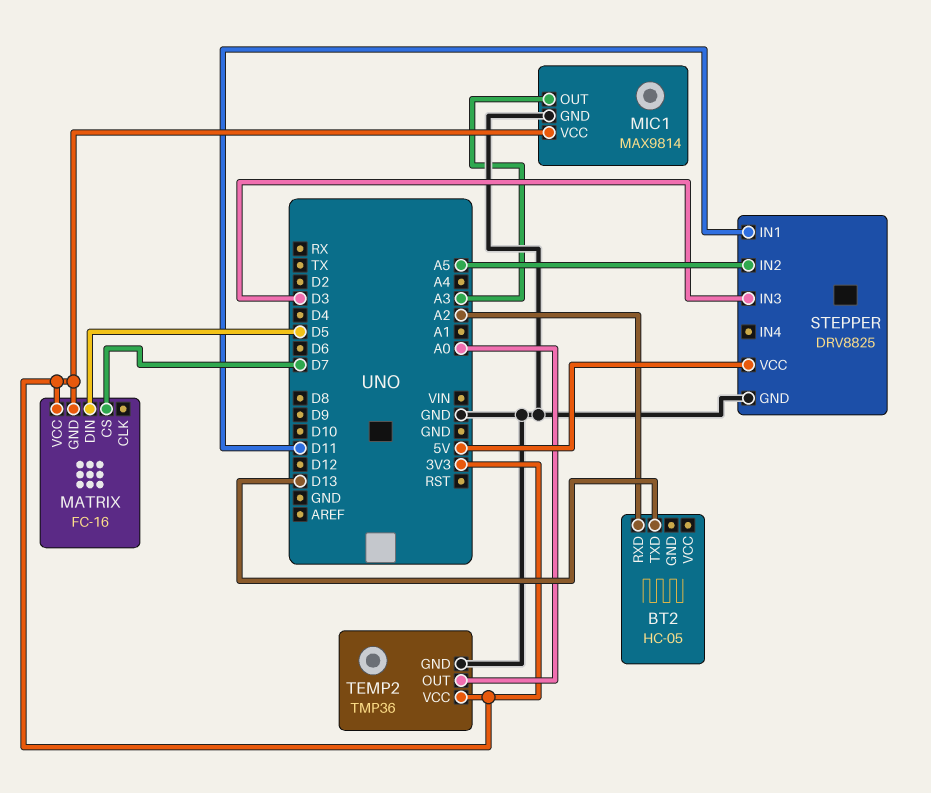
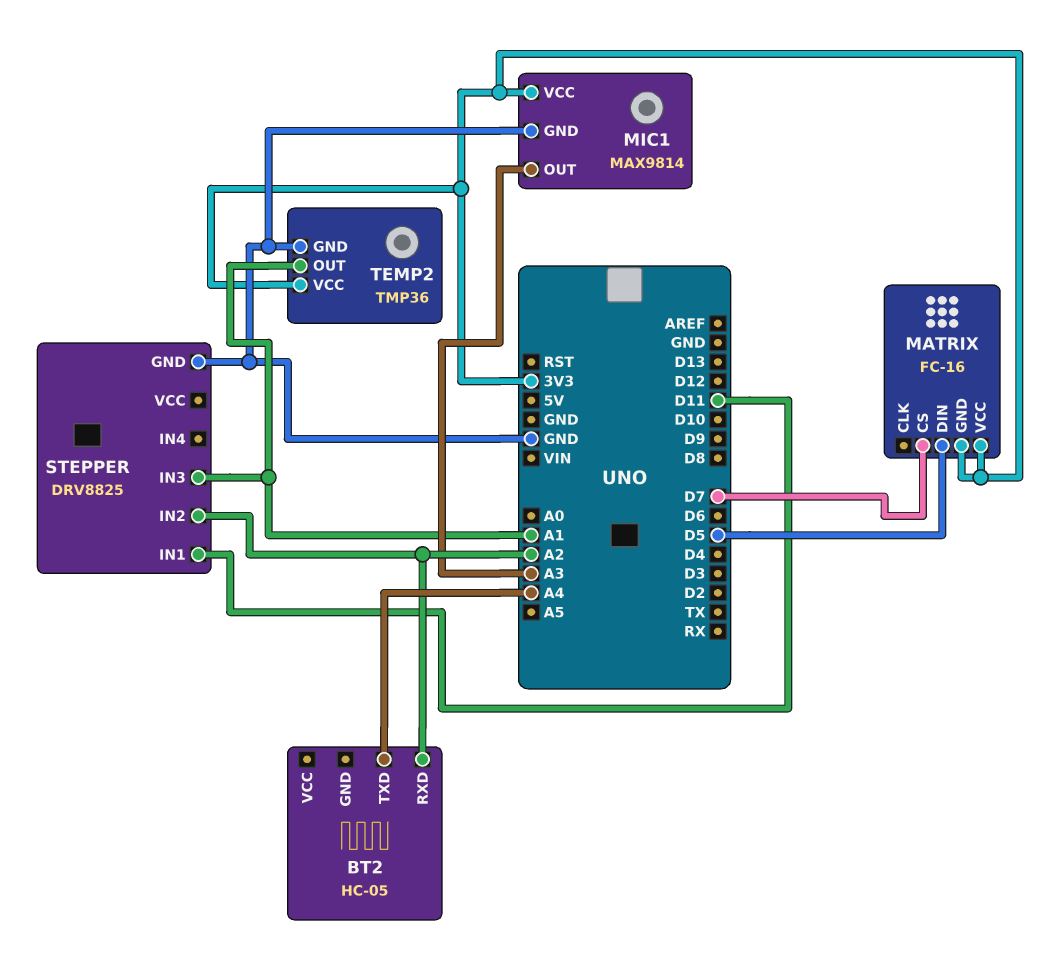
BT2 pin TXD: D13 -> A4
STEPPER pin IN2: A5 -> A2
STEPPER pin IN3: D3 -> A1
STEPPER pin VCC: 5V -> none
TEMP2 pin OUT: A0 -> A1

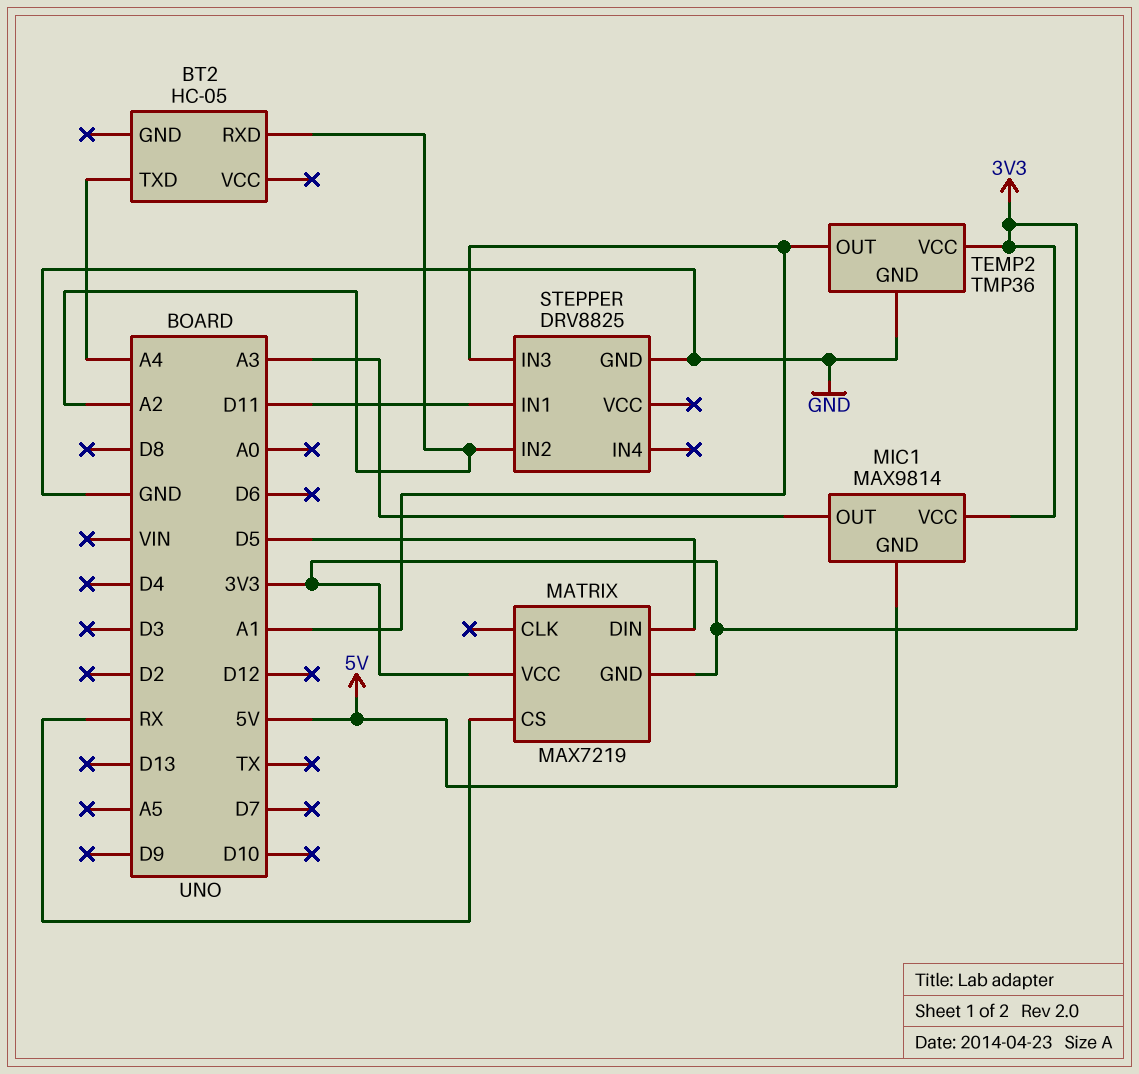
MATRIX: FC-16 -> MAX7219
MATRIX pin CS: D7 -> RX
MIC1 pin GND: GND -> 5V

